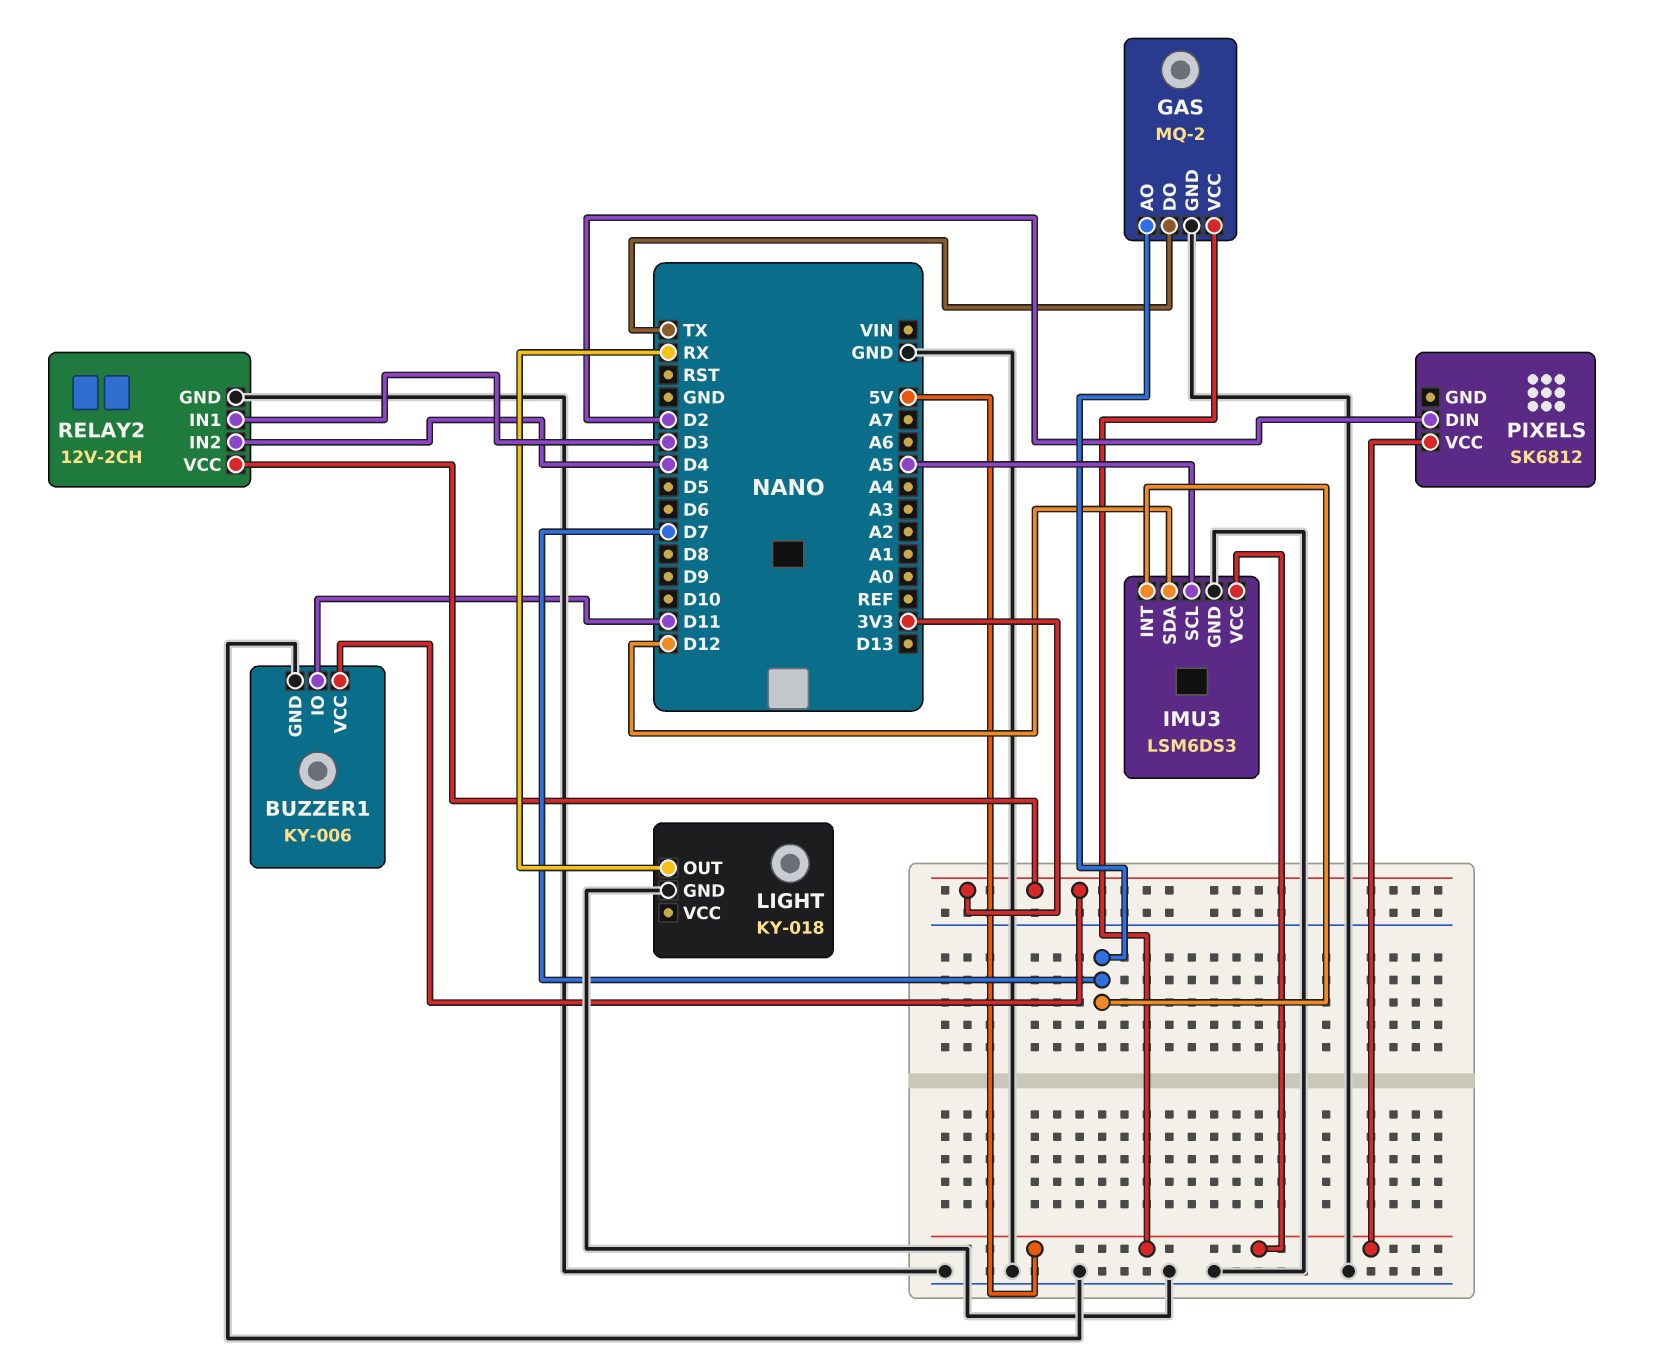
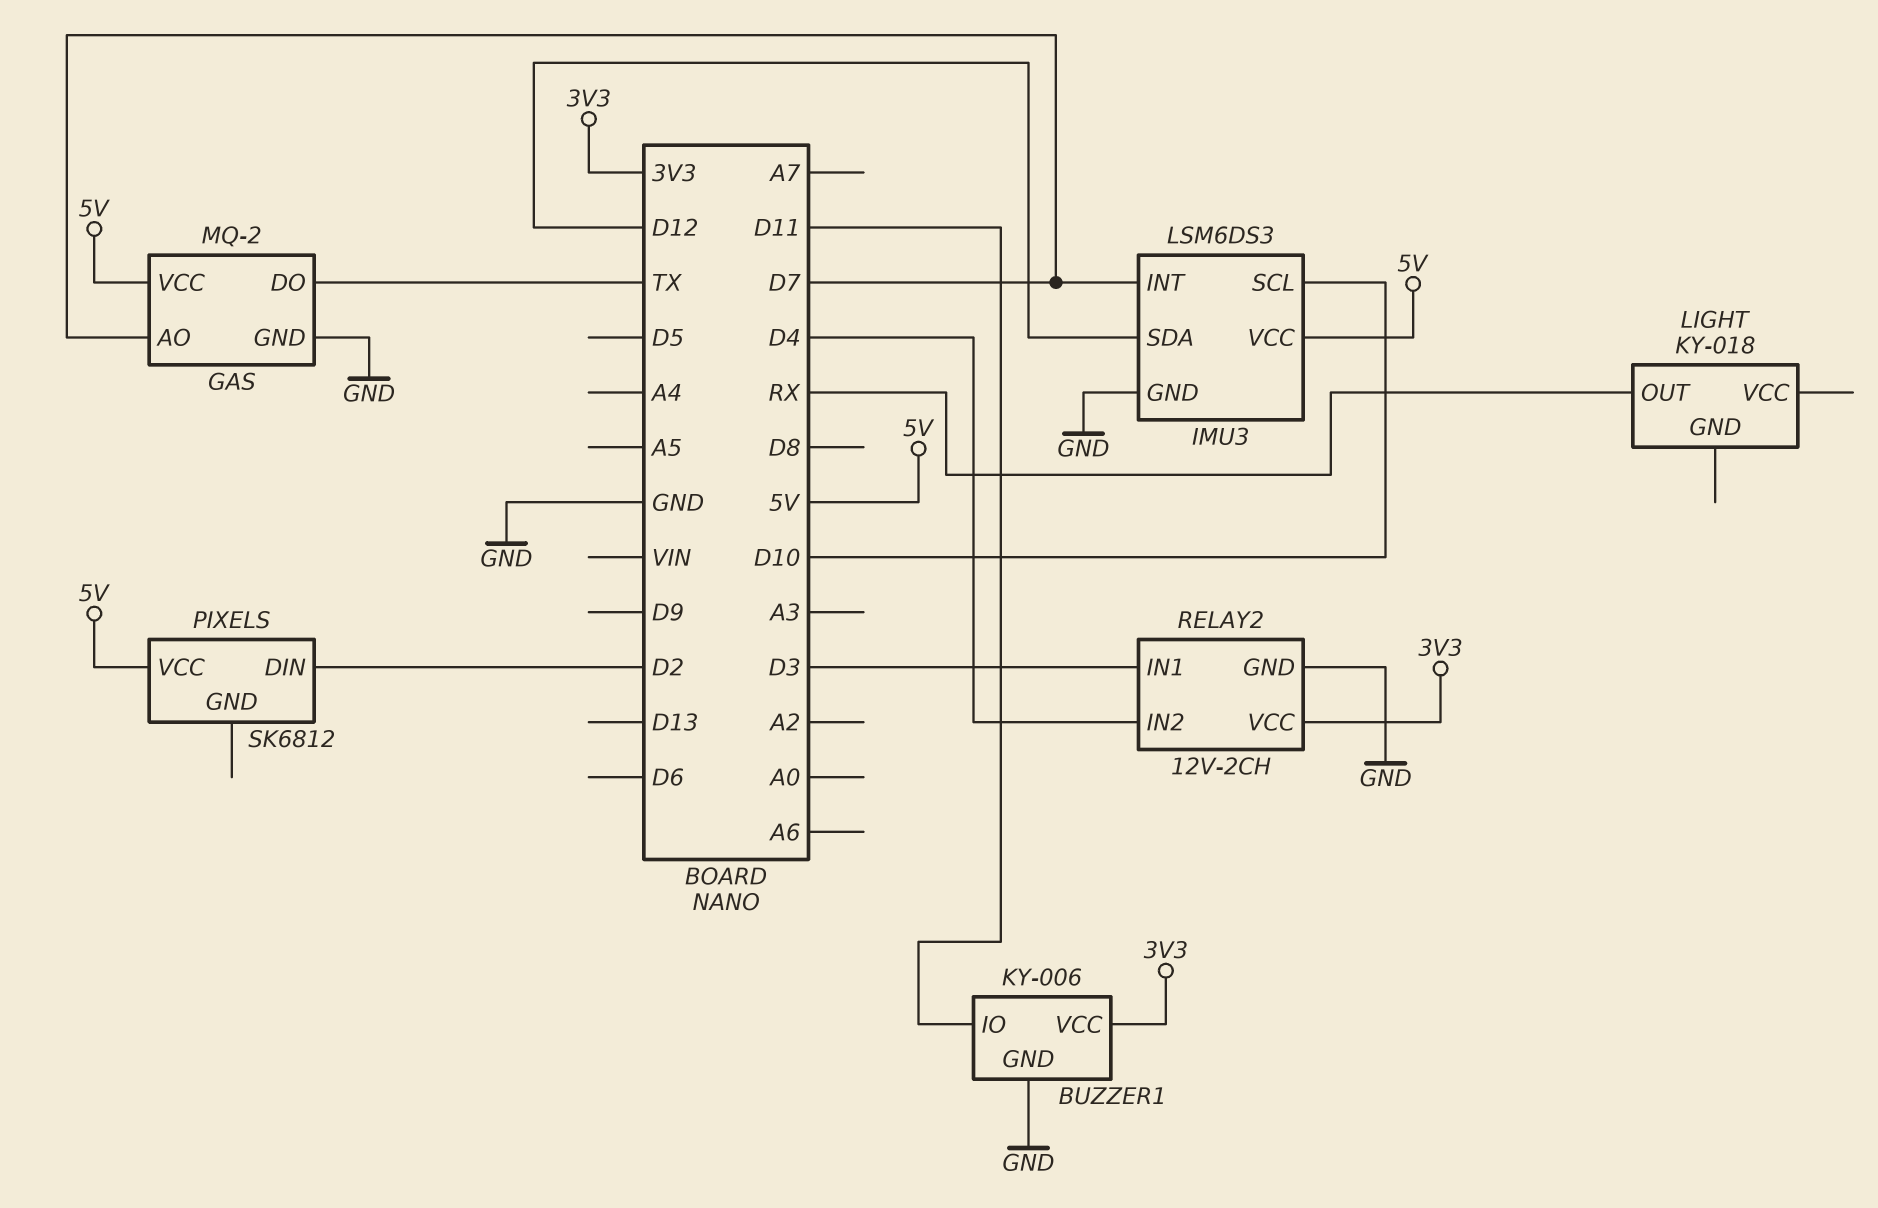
IMU3 pin SCL: A5 -> D10
LIGHT pin GND: GND -> none

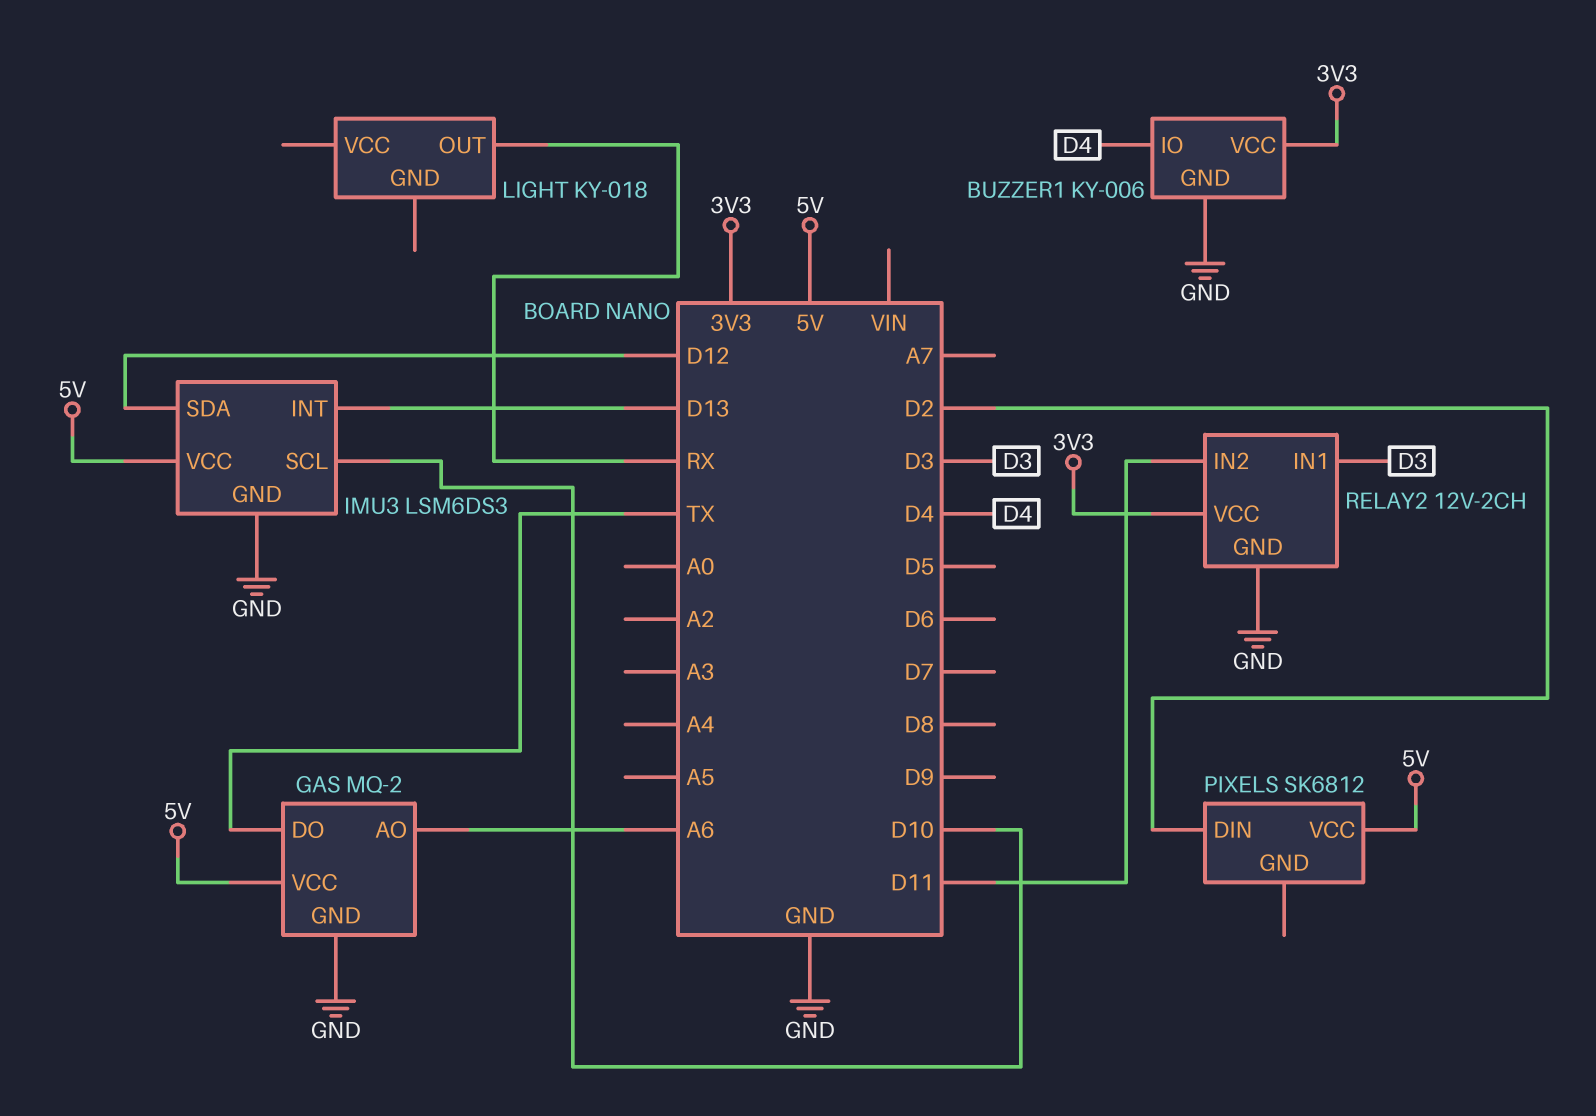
BUZZER1 pin IO: D11 -> D4
GAS pin AO: D7 -> A6
IMU3 pin INT: D7 -> D13
RELAY2 pin IN2: D4 -> D11

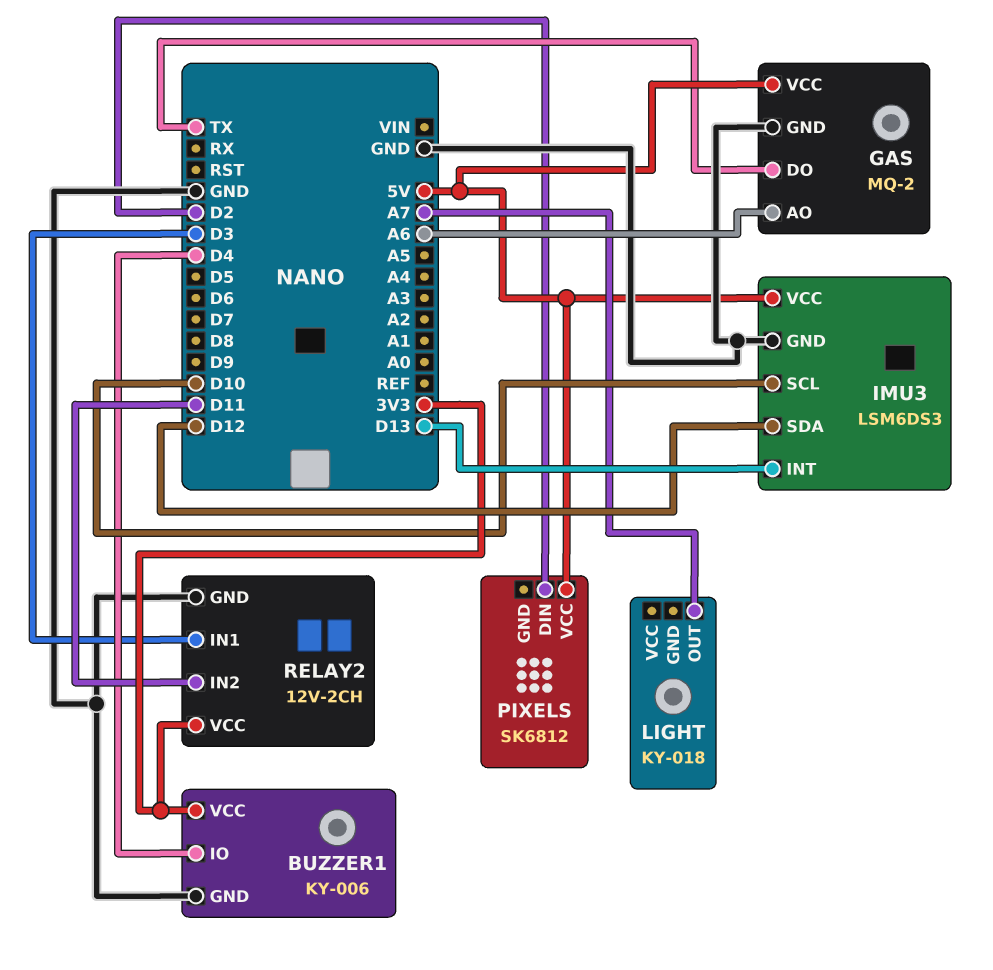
LIGHT pin OUT: RX -> A7

